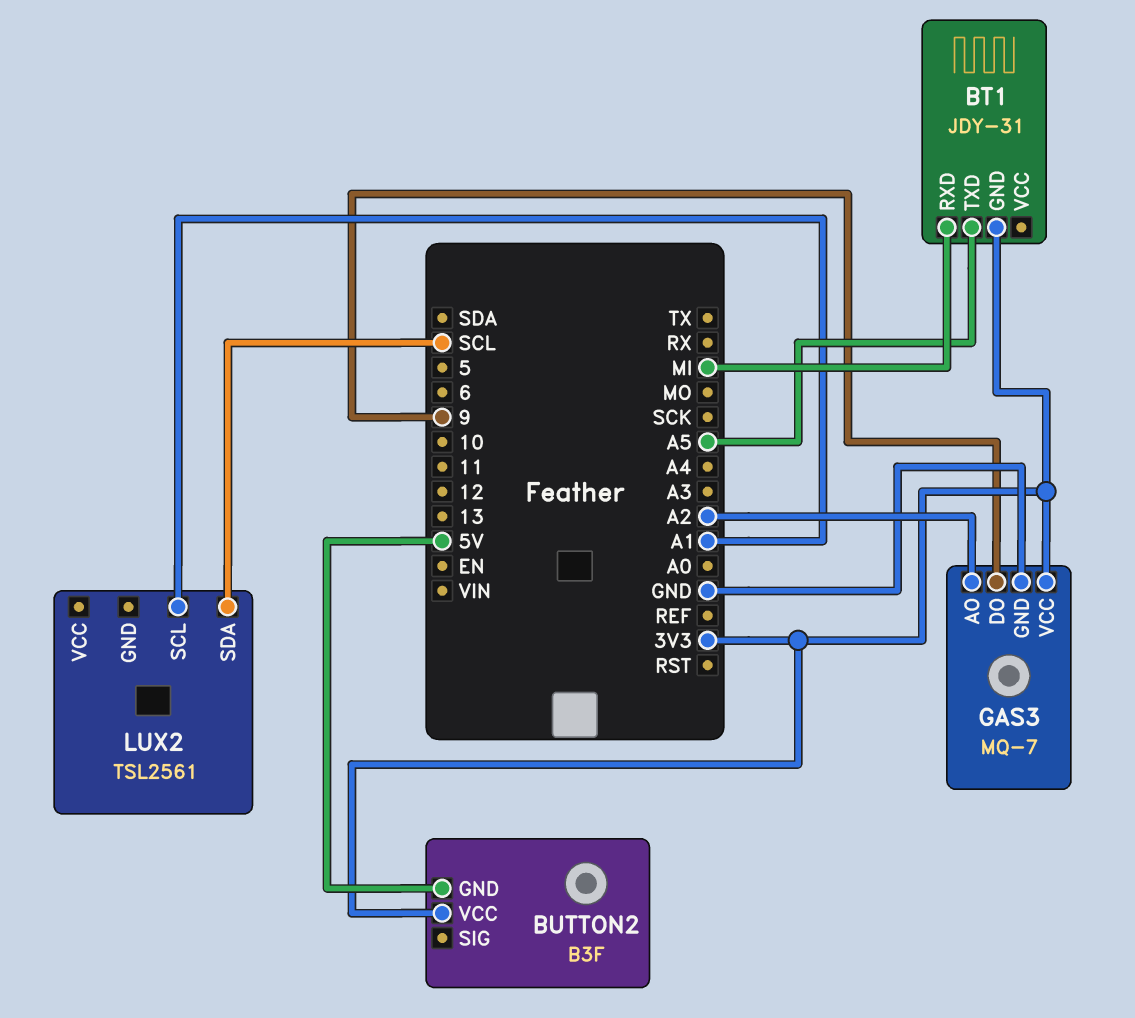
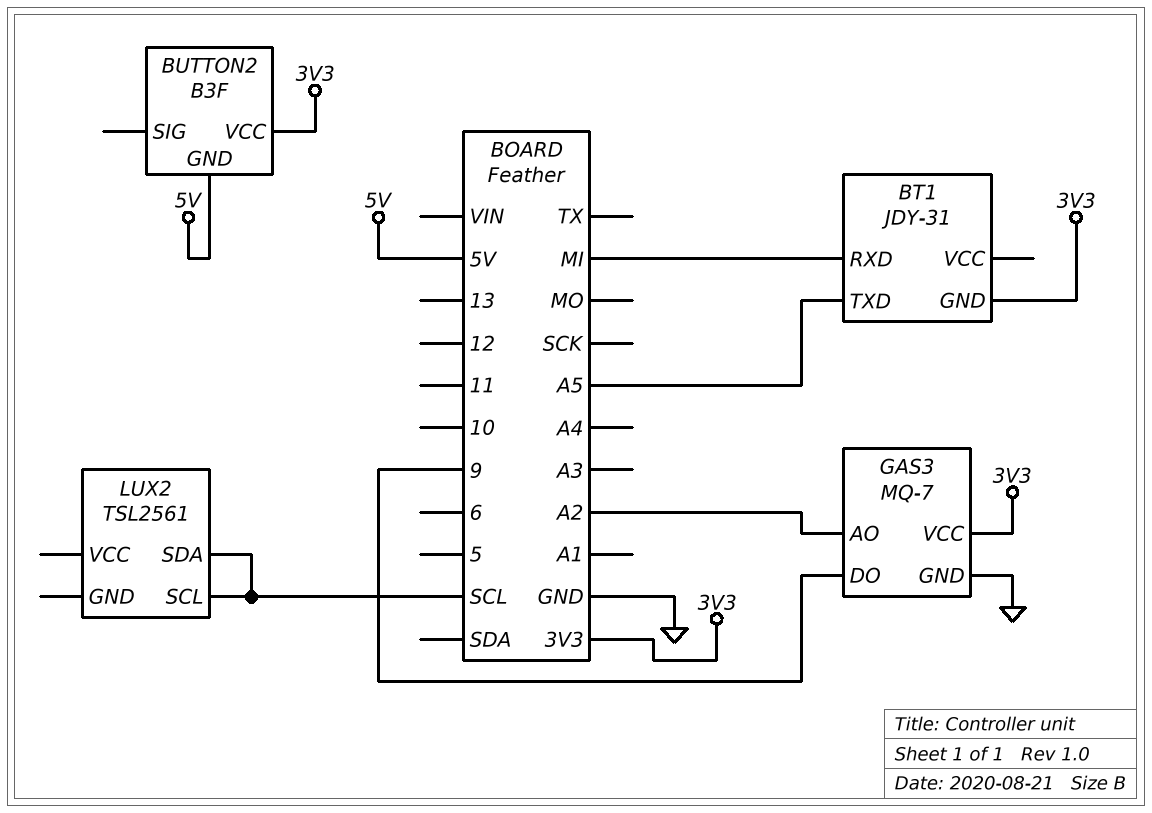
LUX2 pin SCL: A1 -> SCL

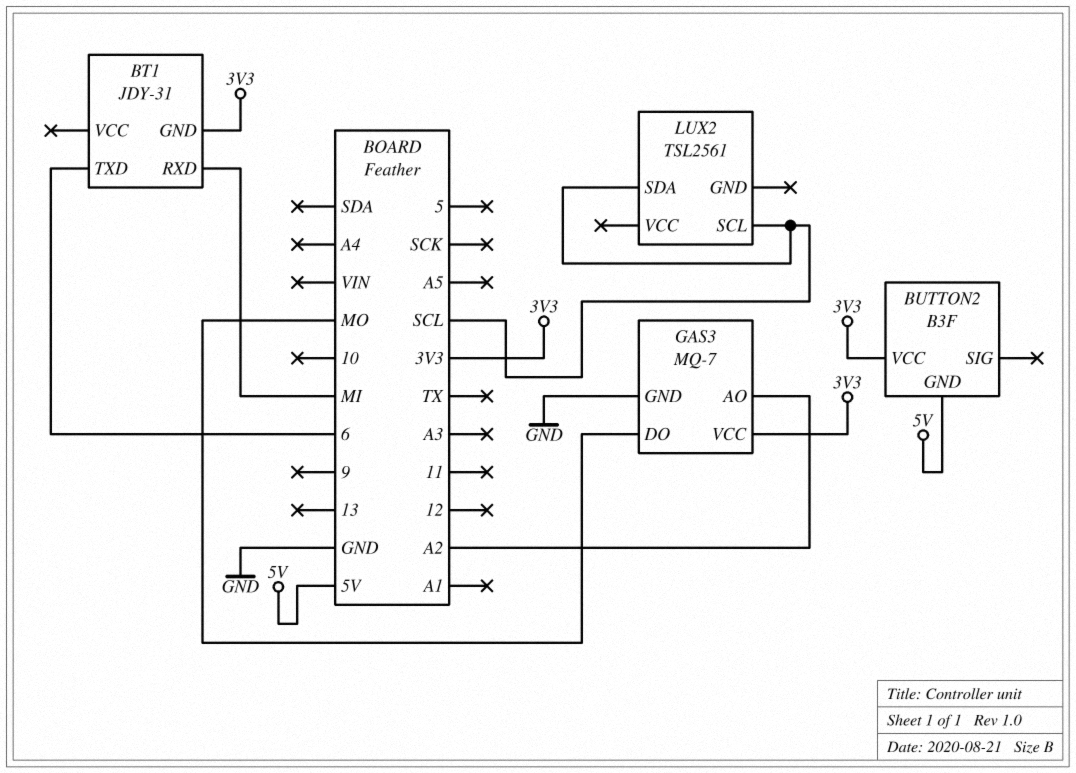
BT1 pin TXD: A5 -> 6
GAS3 pin DO: 9 -> MO

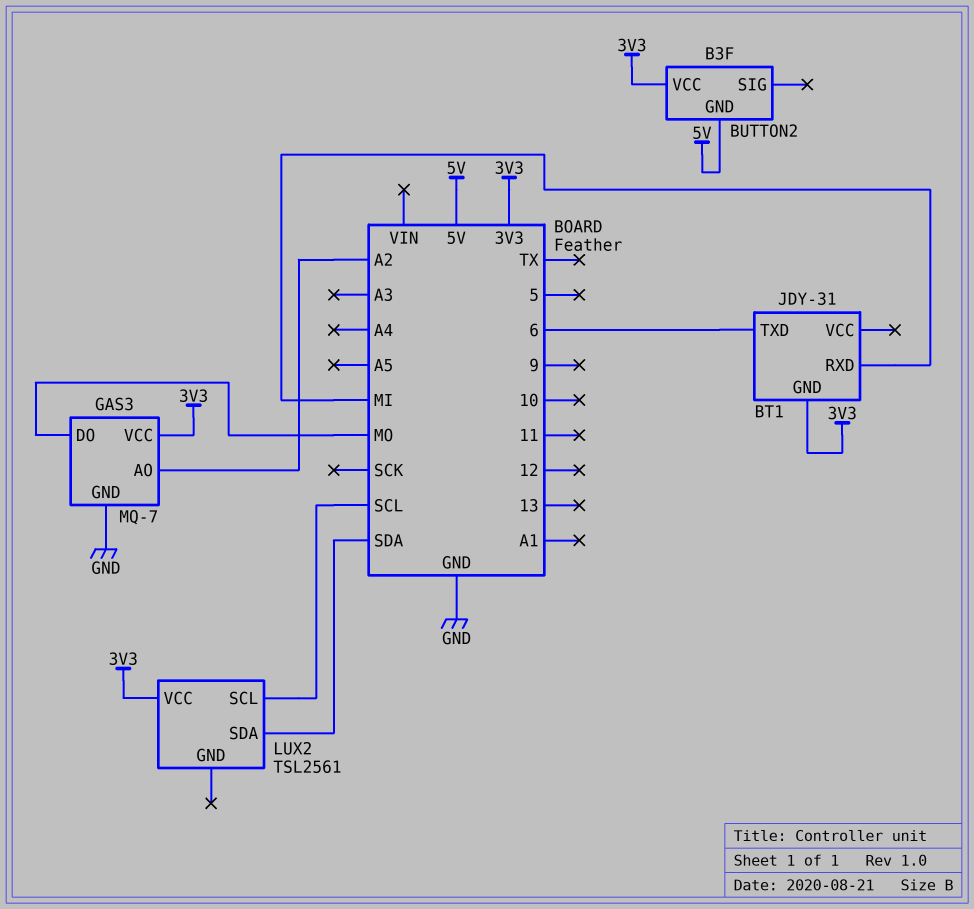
LUX2 pin SDA: SCL -> SDA
LUX2 pin VCC: none -> 3V3

